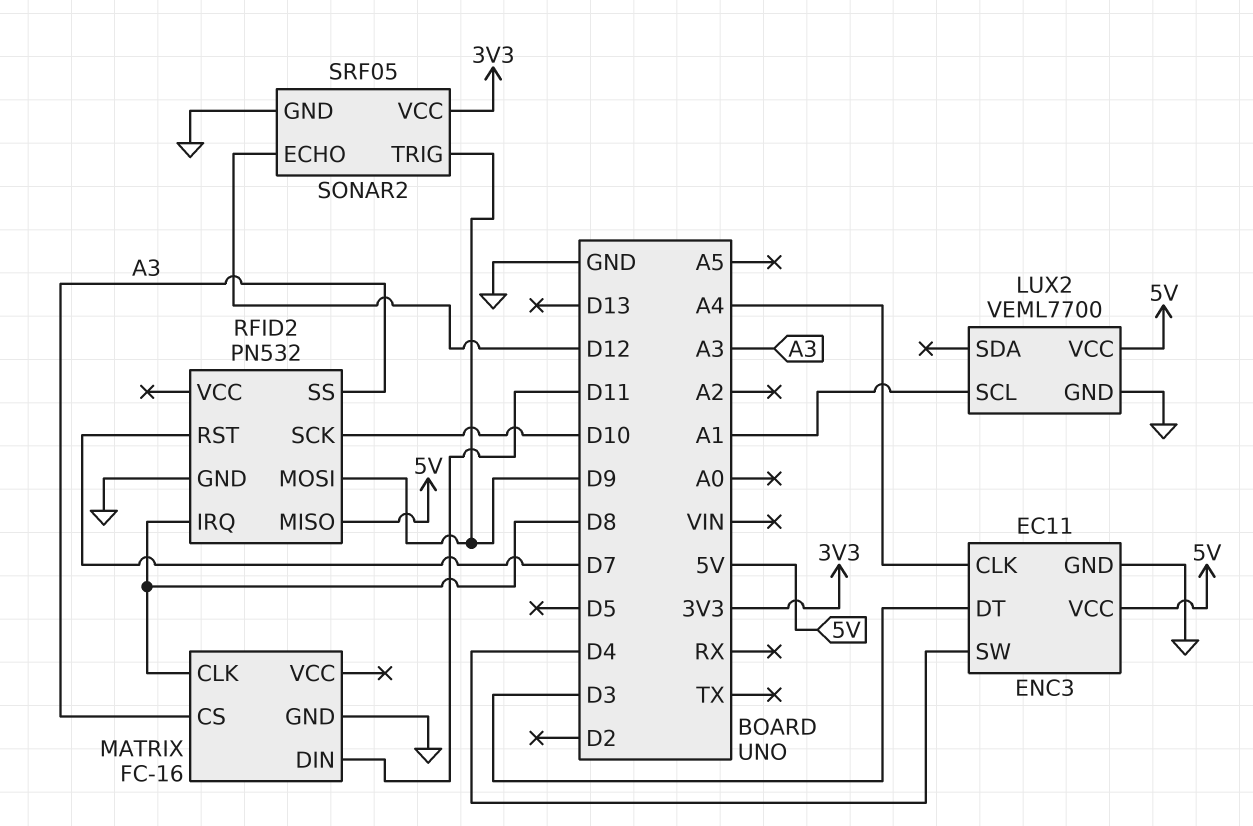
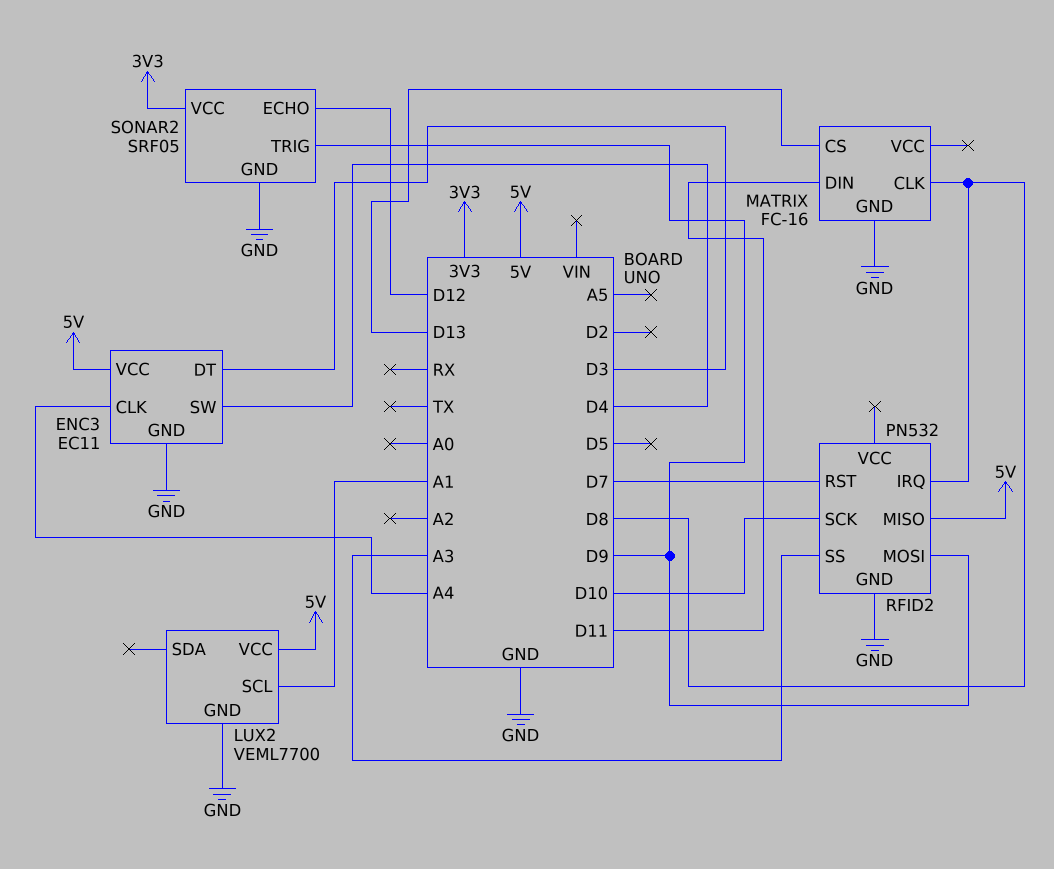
MATRIX pin CS: A3 -> D13

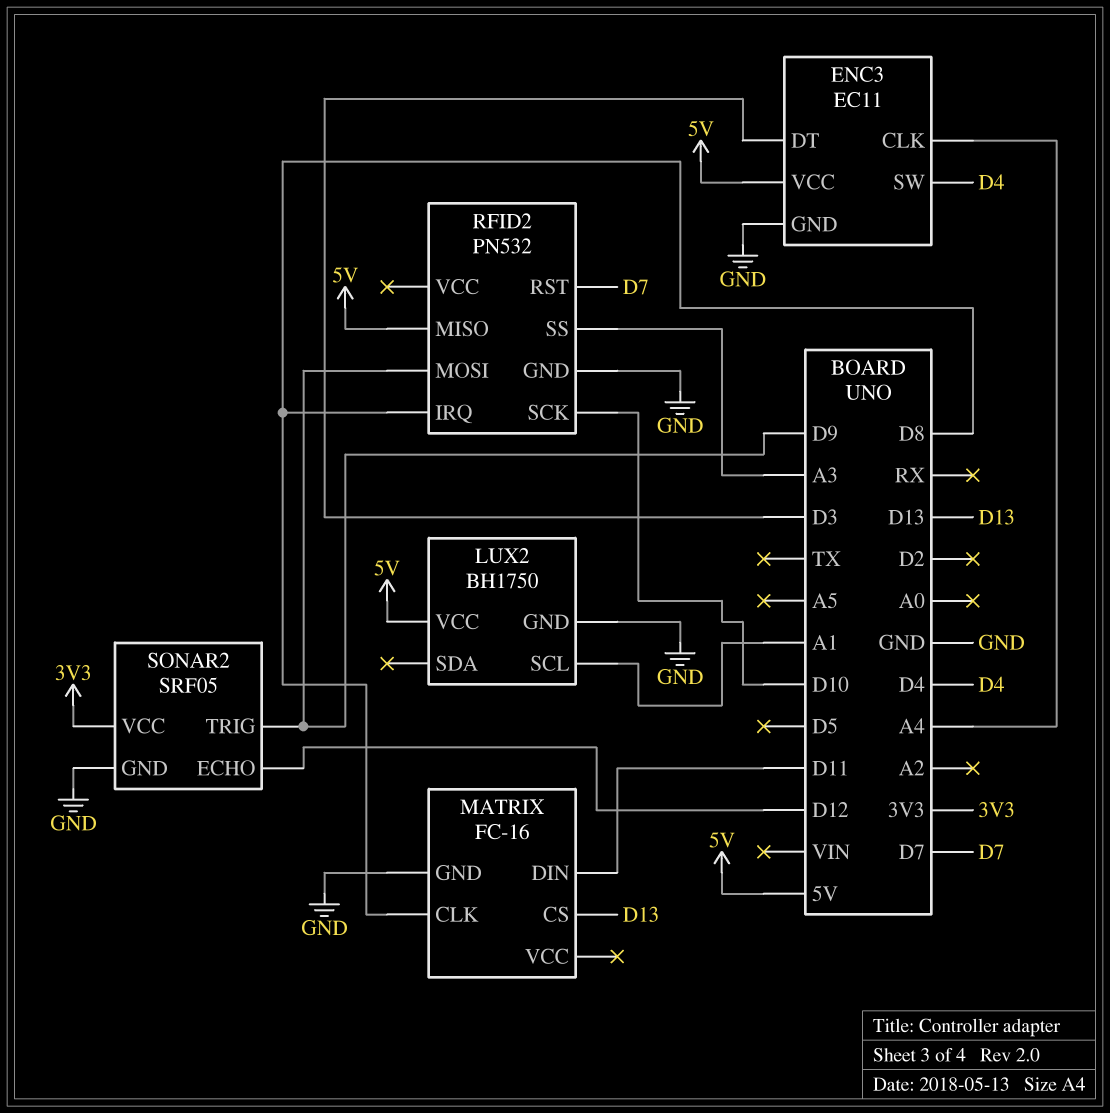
LUX2: VEML7700 -> BH1750

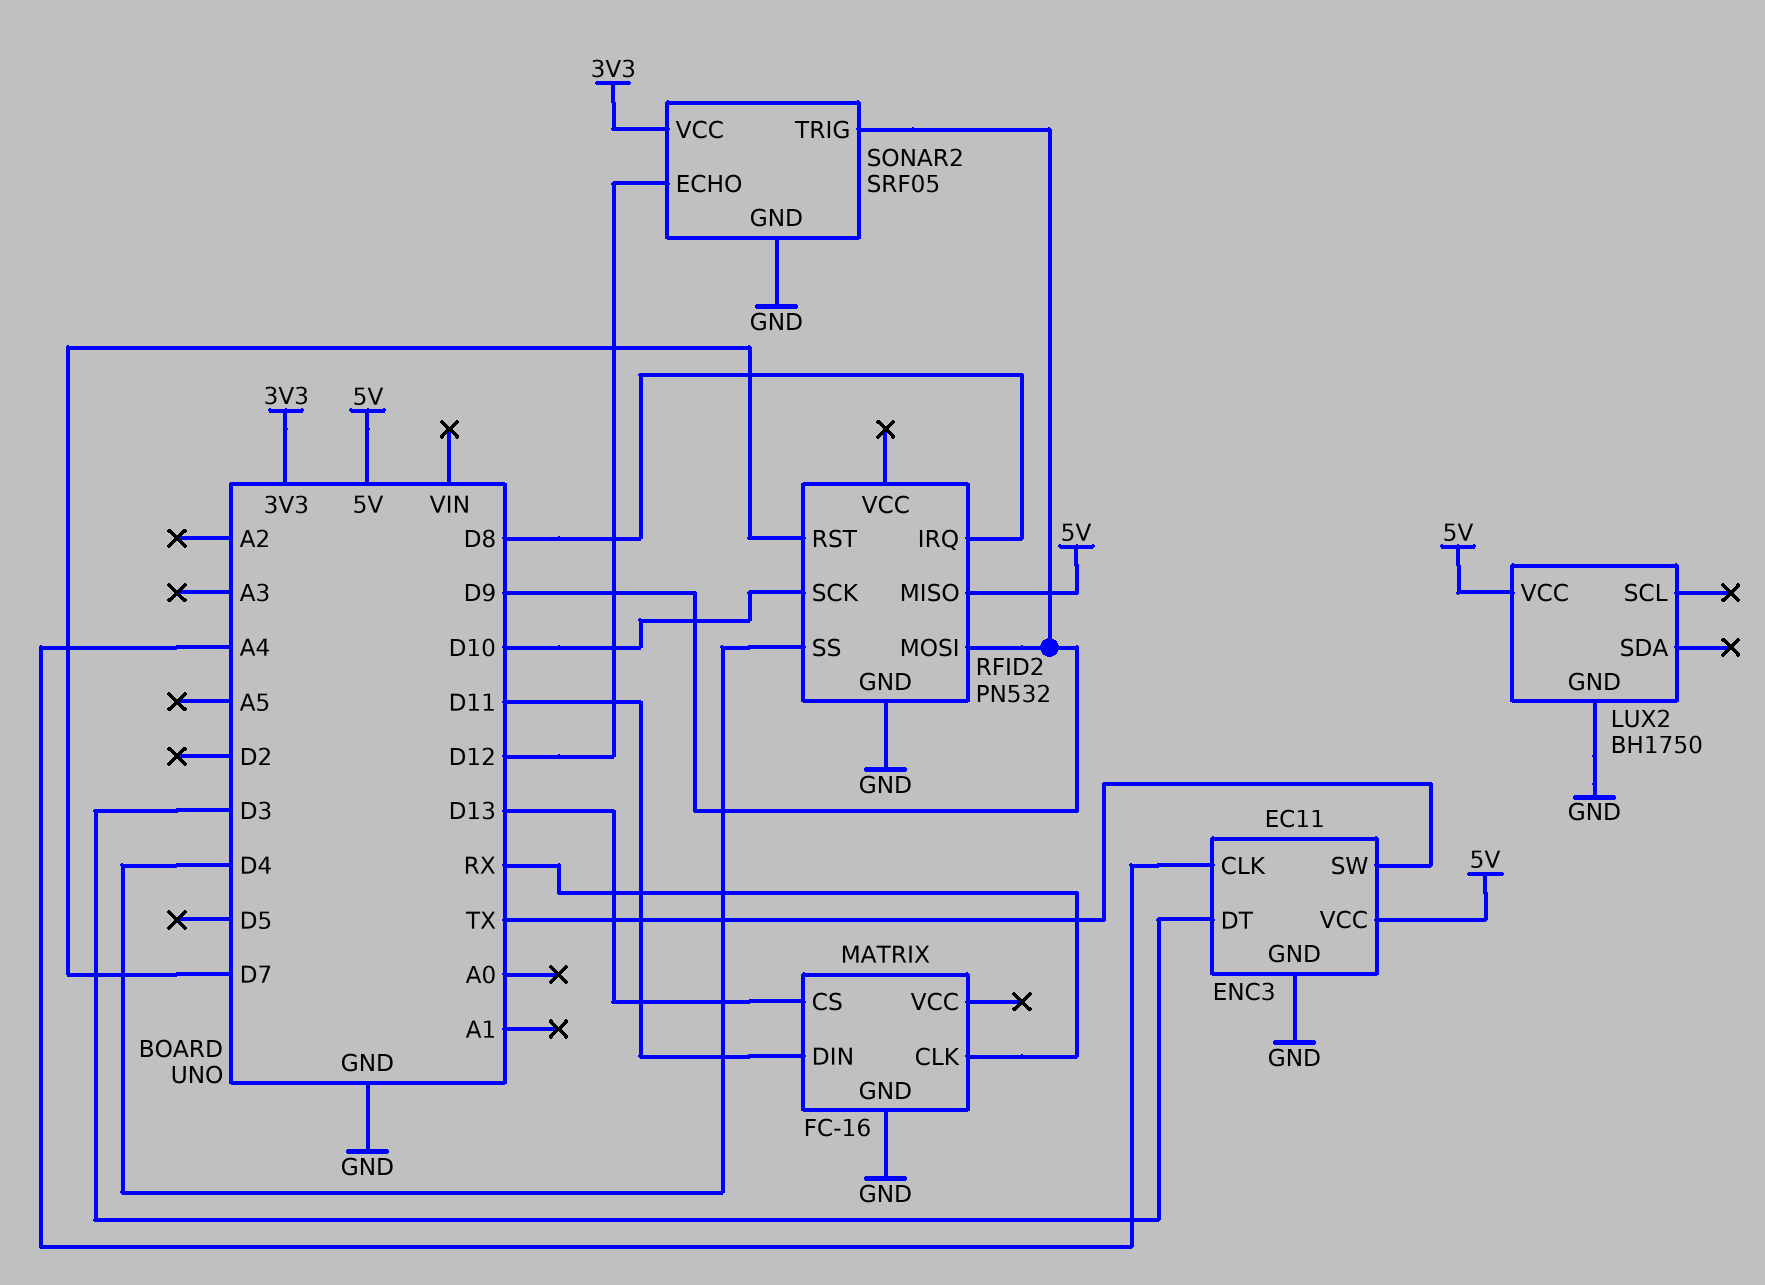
ENC3 pin SW: D4 -> TX
LUX2 pin SCL: A1 -> none
MATRIX pin CLK: D8 -> RX
RFID2 pin SS: A3 -> D4

